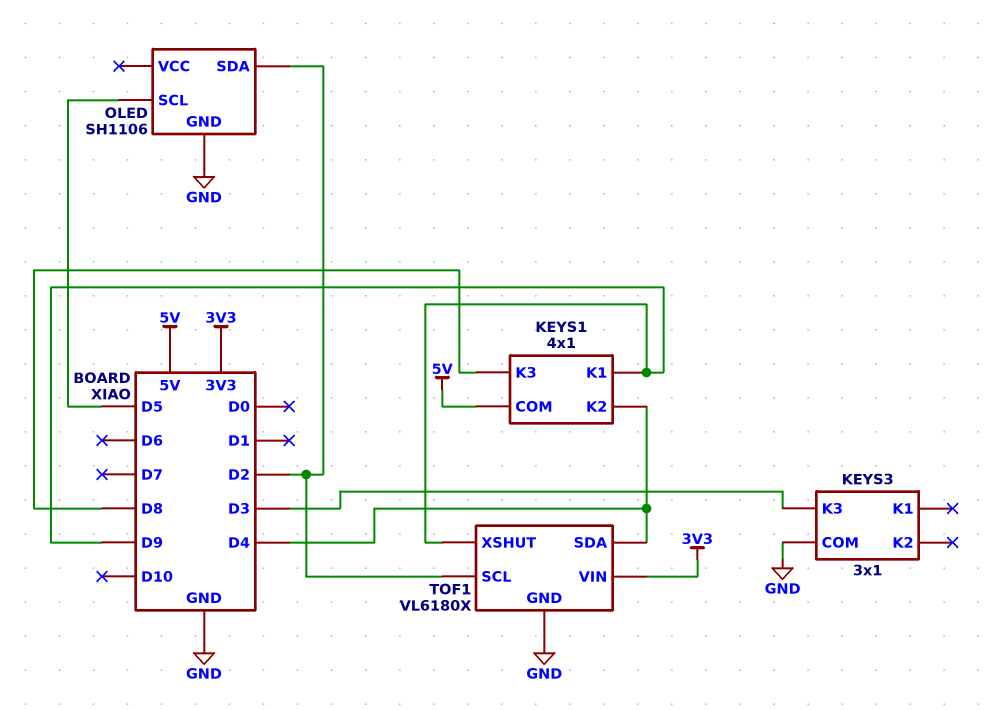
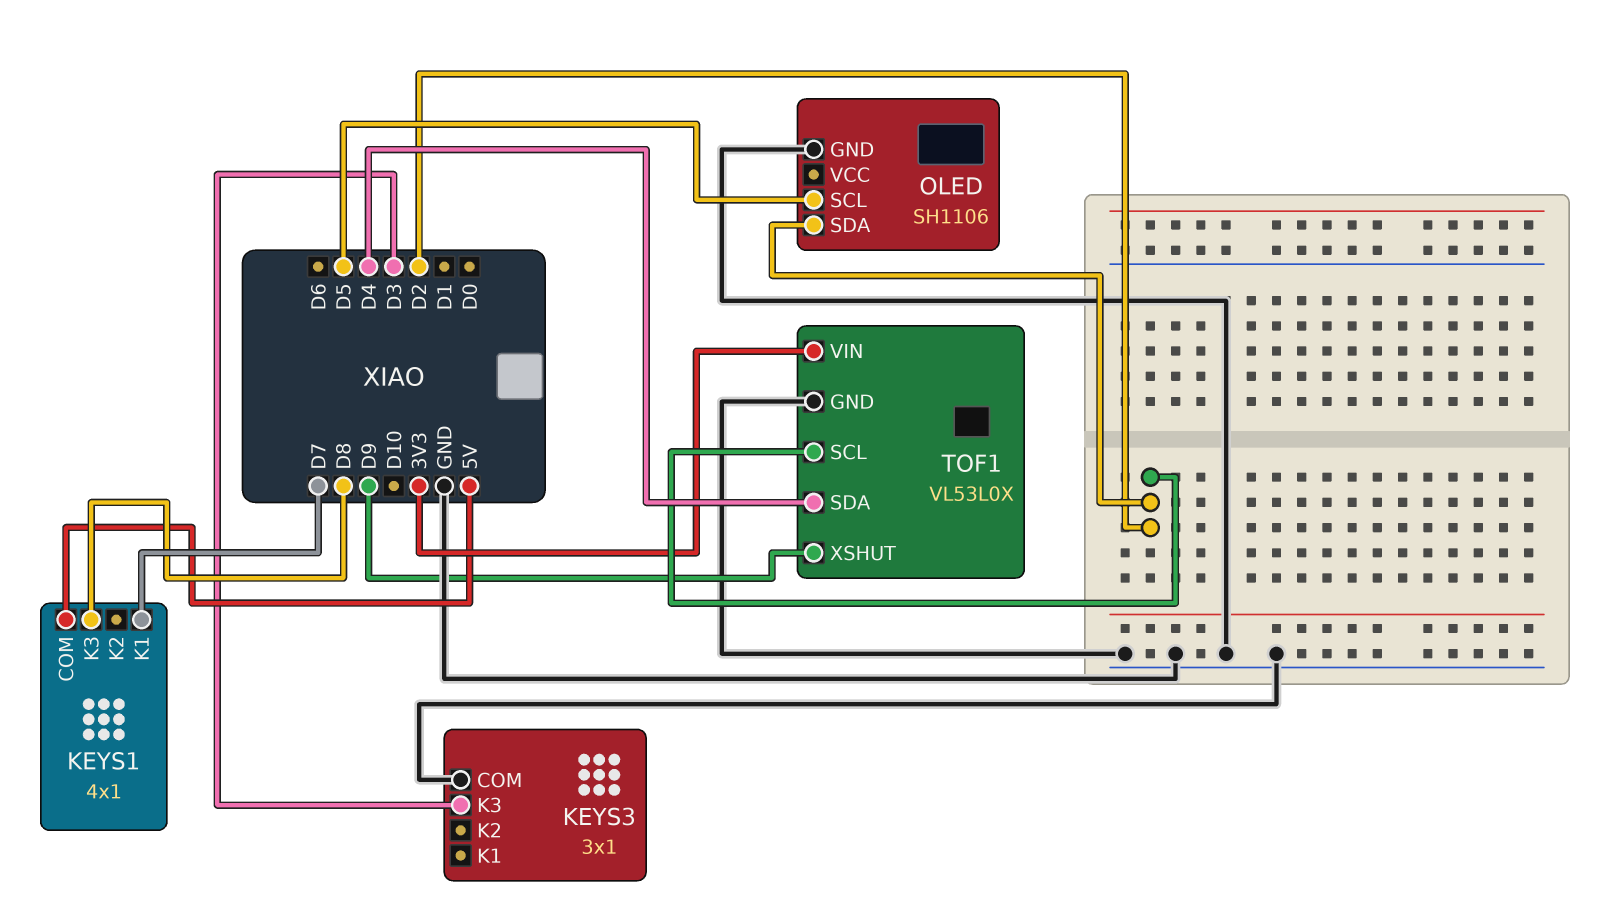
KEYS1 pin K1: D9 -> D7
KEYS1 pin K2: D4 -> none
TOF1: VL6180X -> VL53L0X

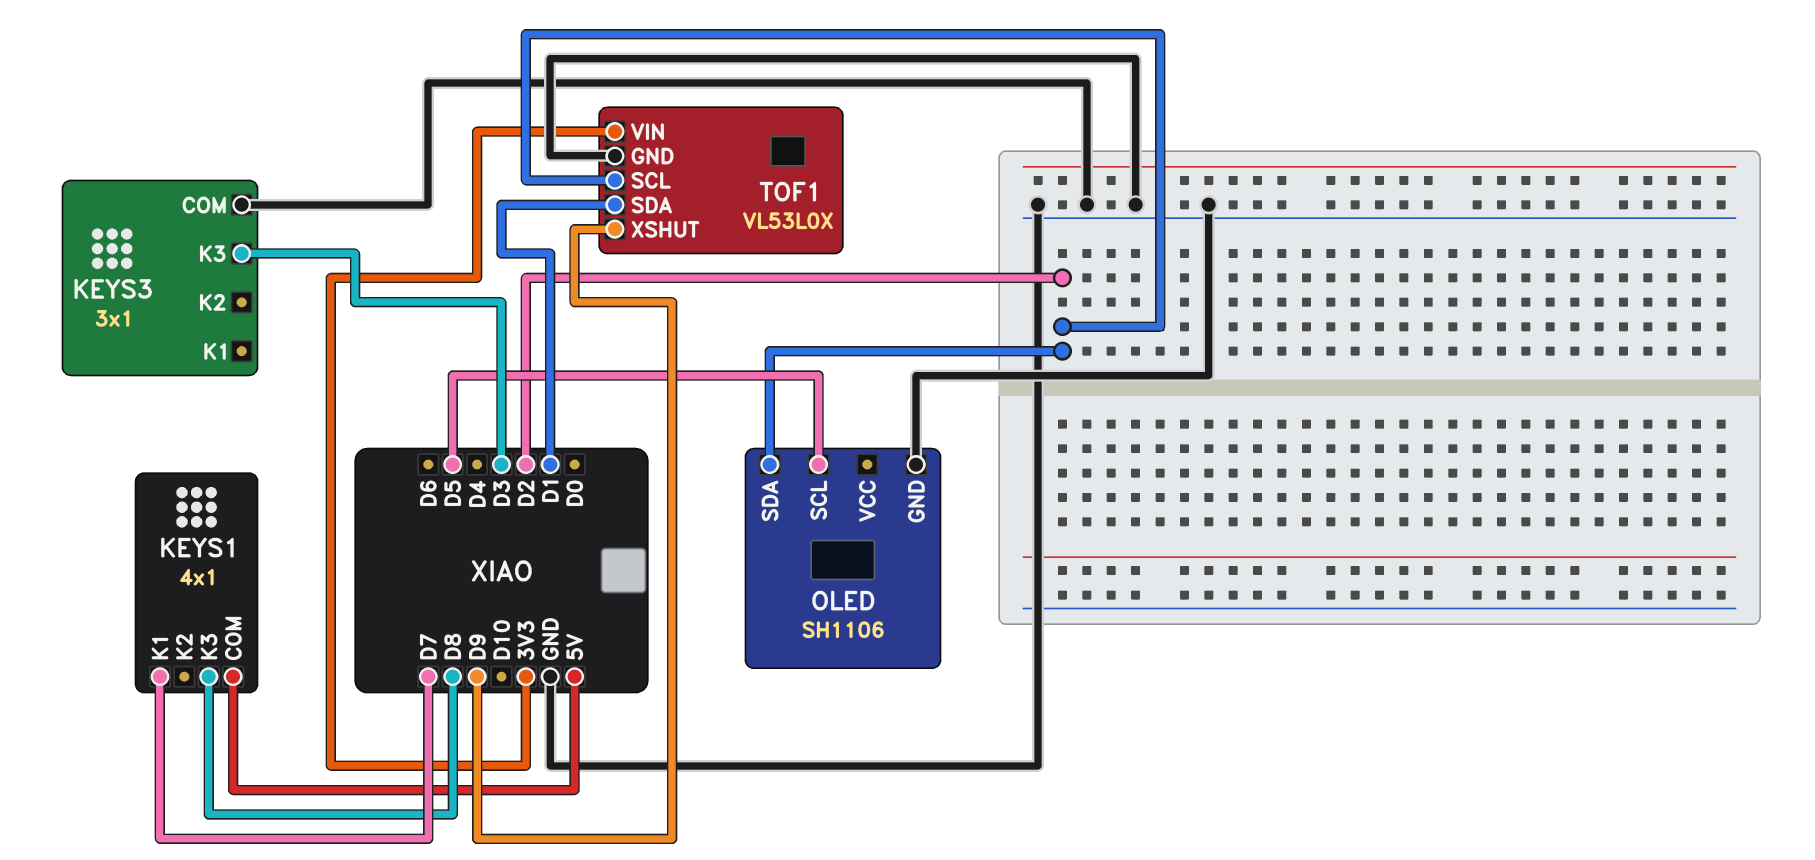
TOF1 pin SDA: D4 -> D1

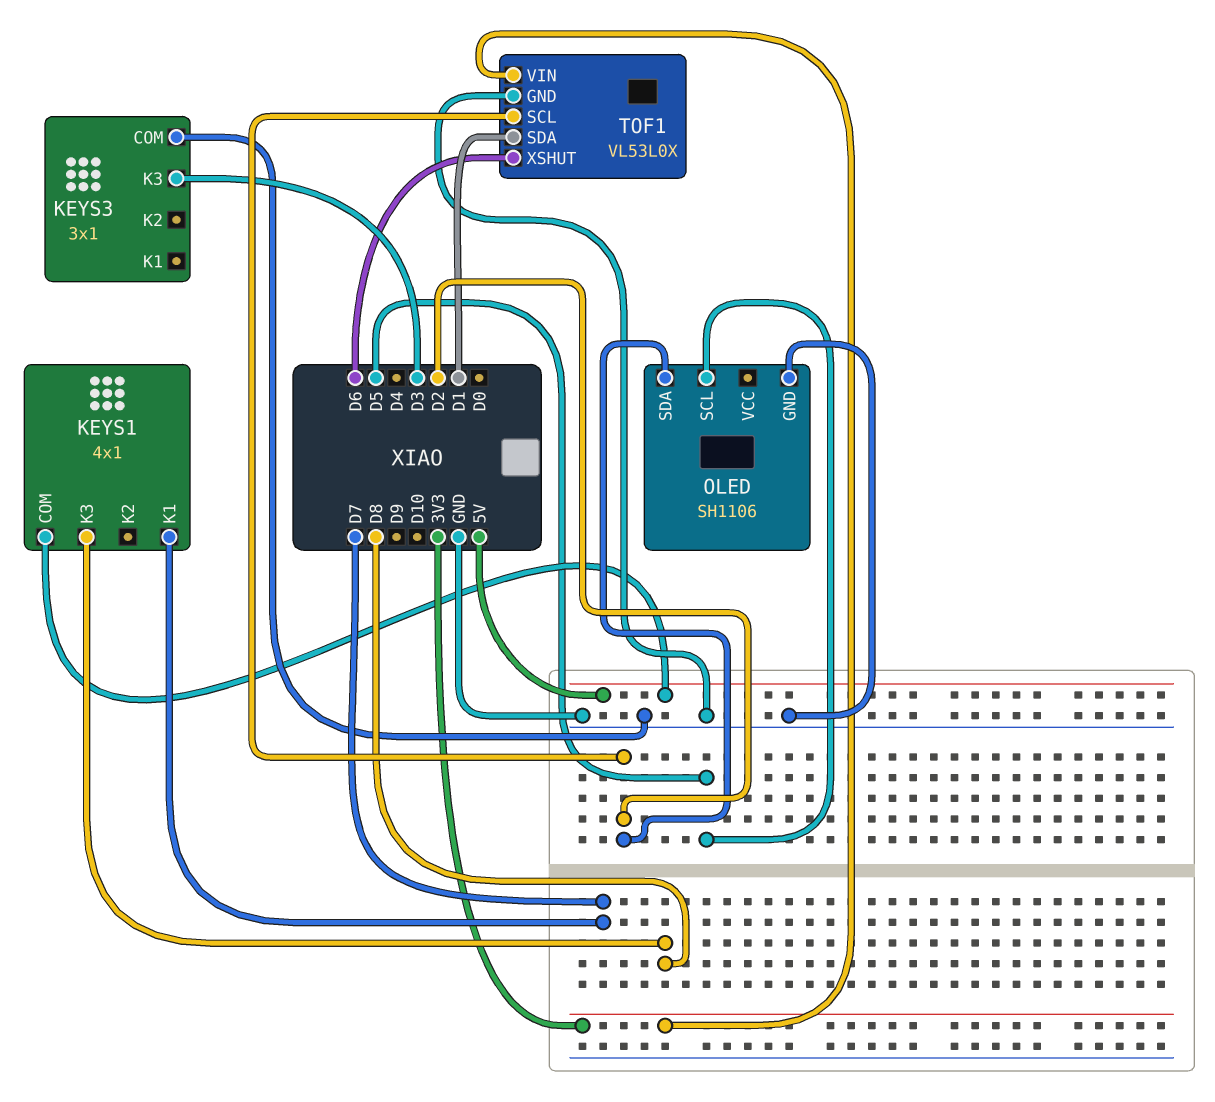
TOF1 pin XSHUT: D9 -> D6

